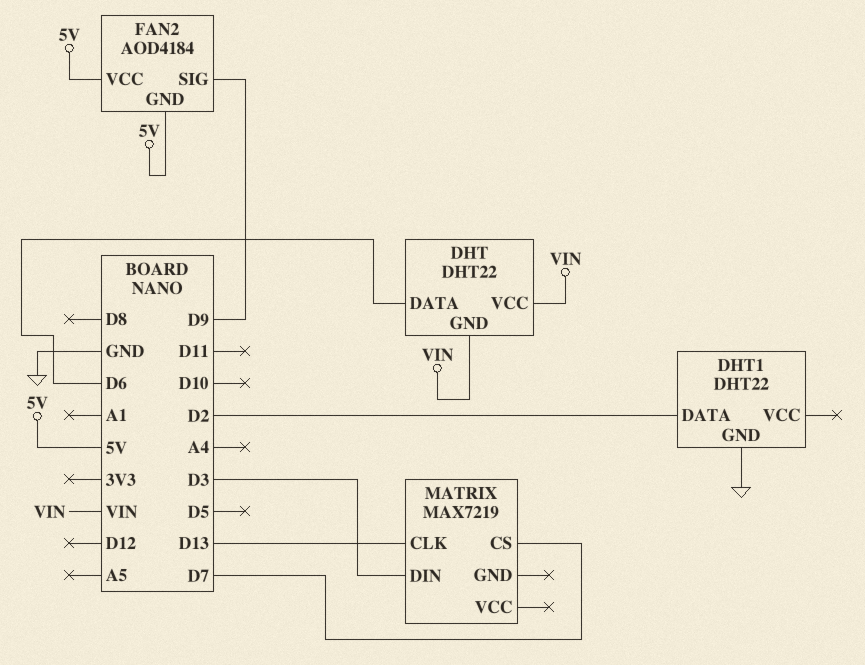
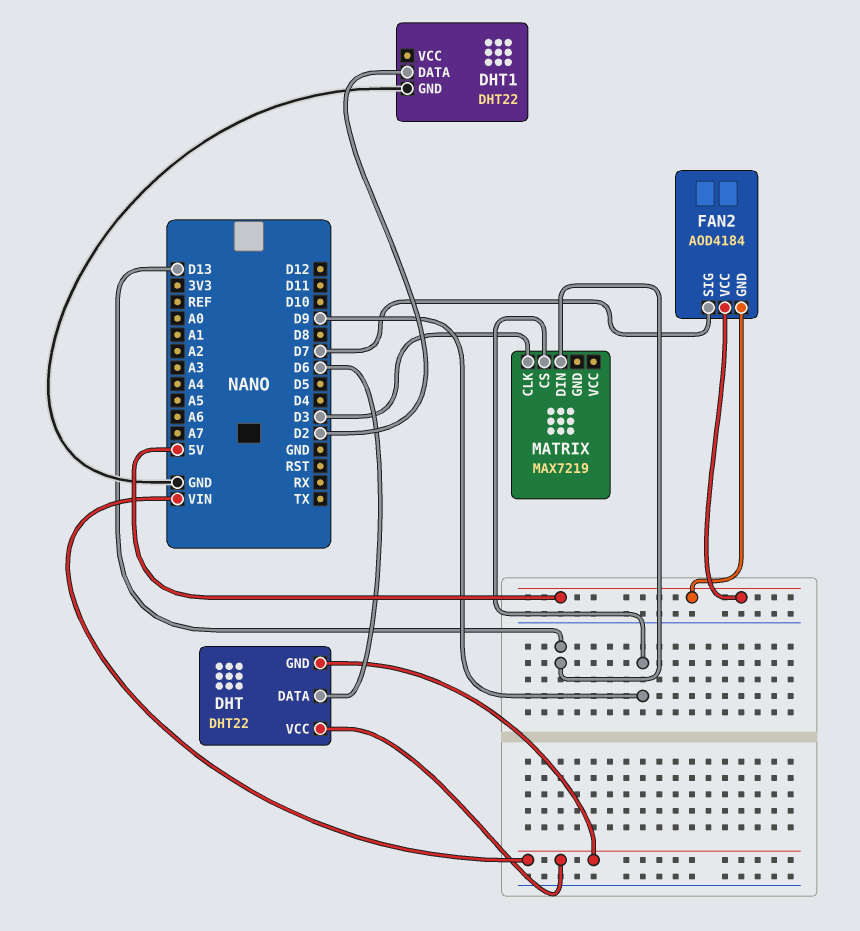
FAN2 pin SIG: D9 -> D7
MATRIX pin CLK: D13 -> D3
MATRIX pin CS: D7 -> D9
MATRIX pin DIN: D3 -> D13

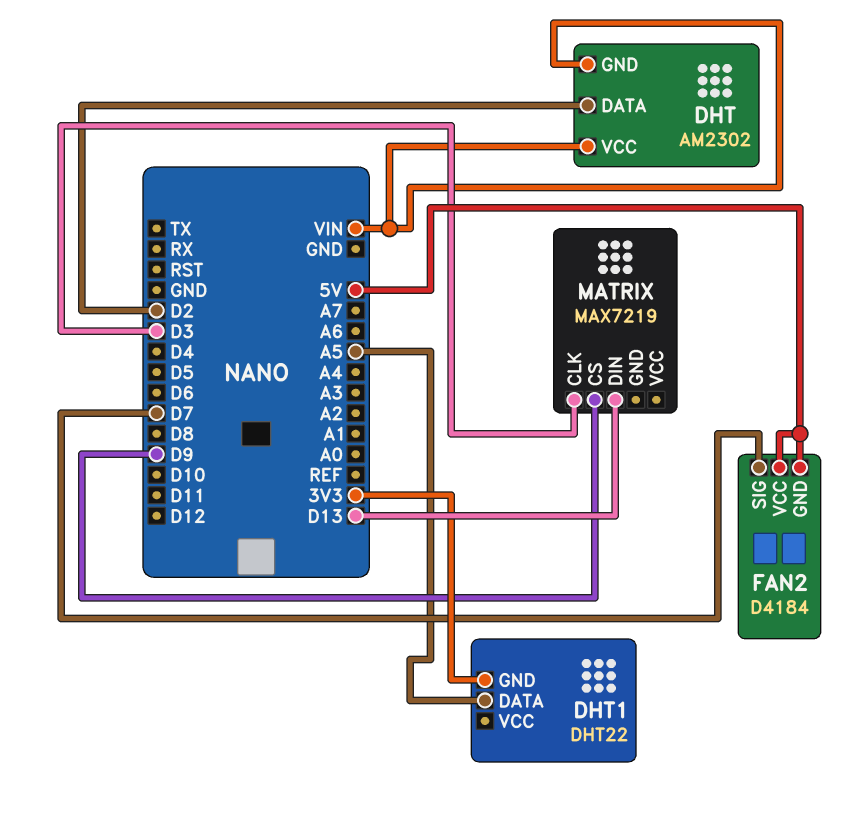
DHT: DHT22 -> AM2302
DHT pin DATA: D6 -> D2
DHT1 pin DATA: D2 -> A5
DHT1 pin GND: GND -> 3V3
FAN2: AOD4184 -> D4184

